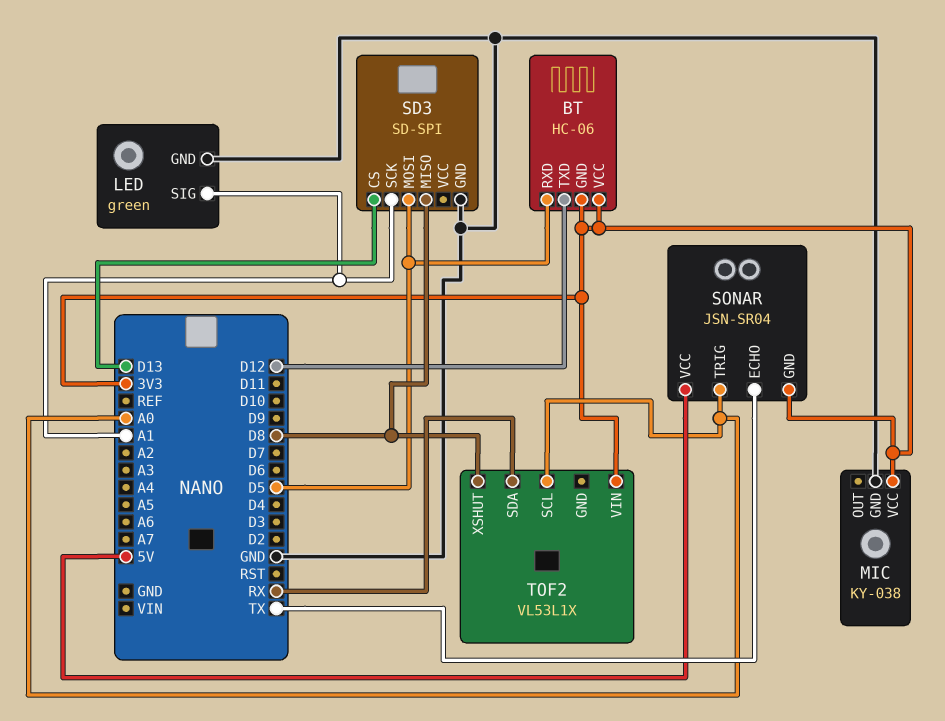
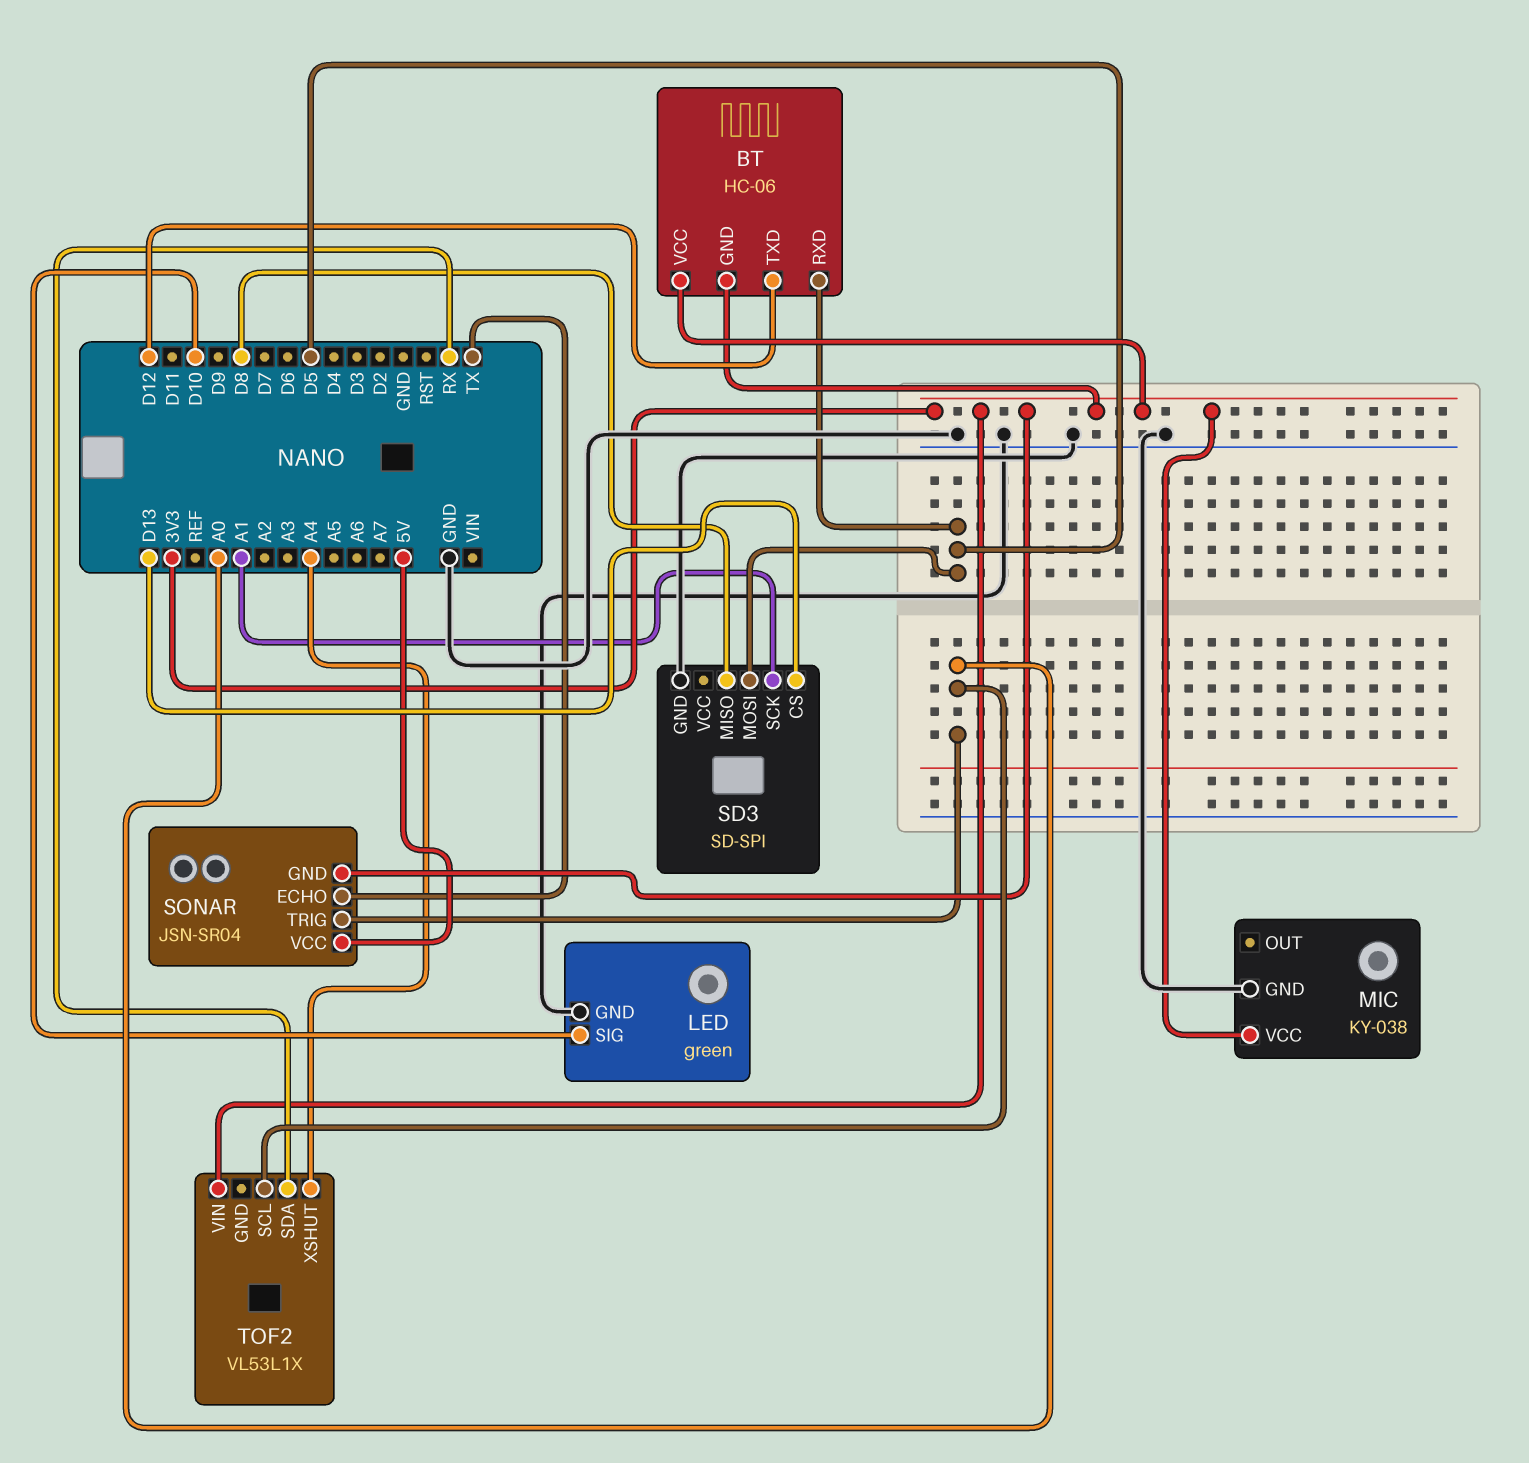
LED pin SIG: A1 -> D10
TOF2 pin XSHUT: D8 -> A4

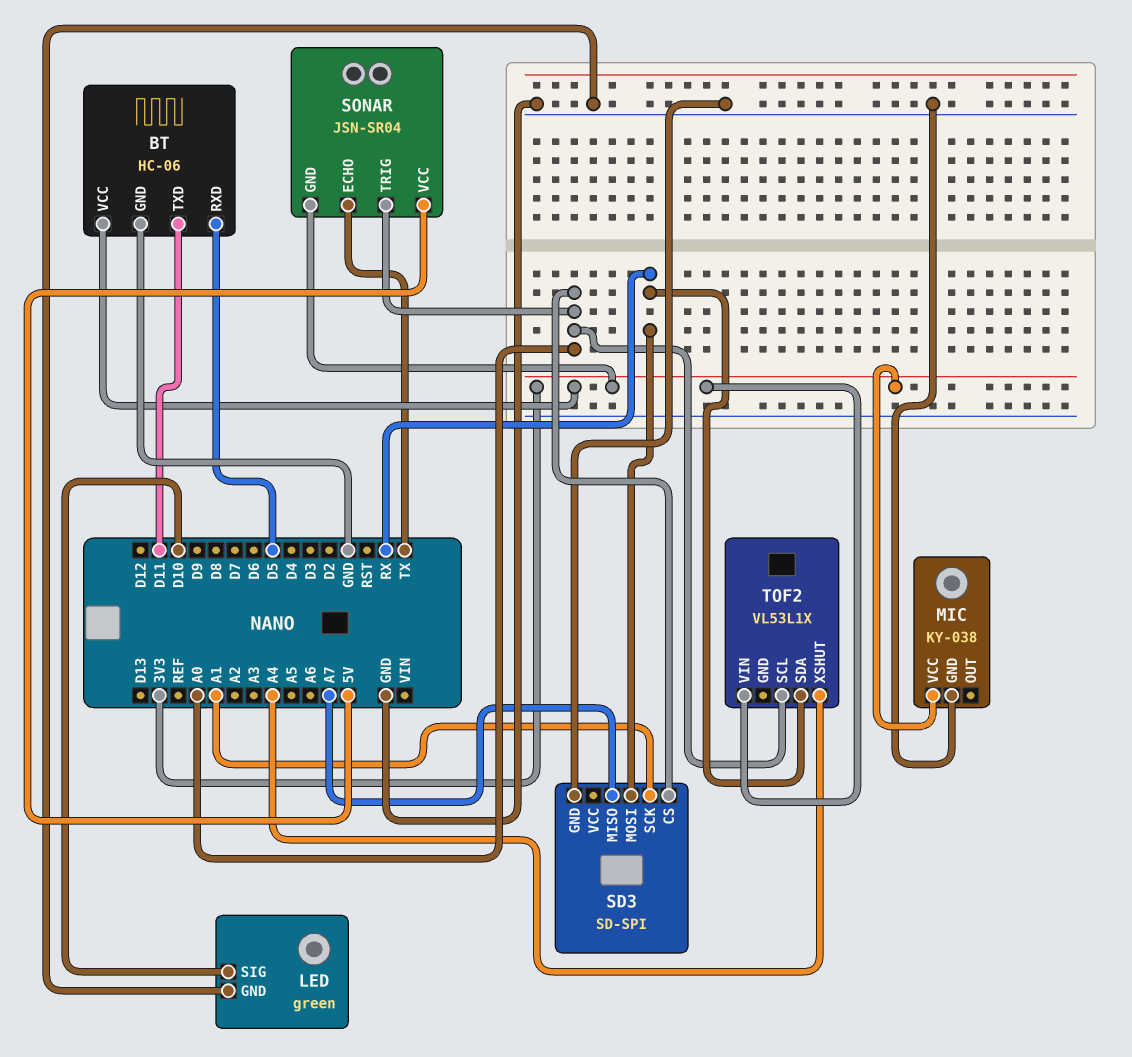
BT pin GND: 3V3 -> GND
BT pin TXD: D12 -> D11
SD3 pin CS: D13 -> A0
SD3 pin MISO: D8 -> A7
SD3 pin MOSI: D5 -> RX

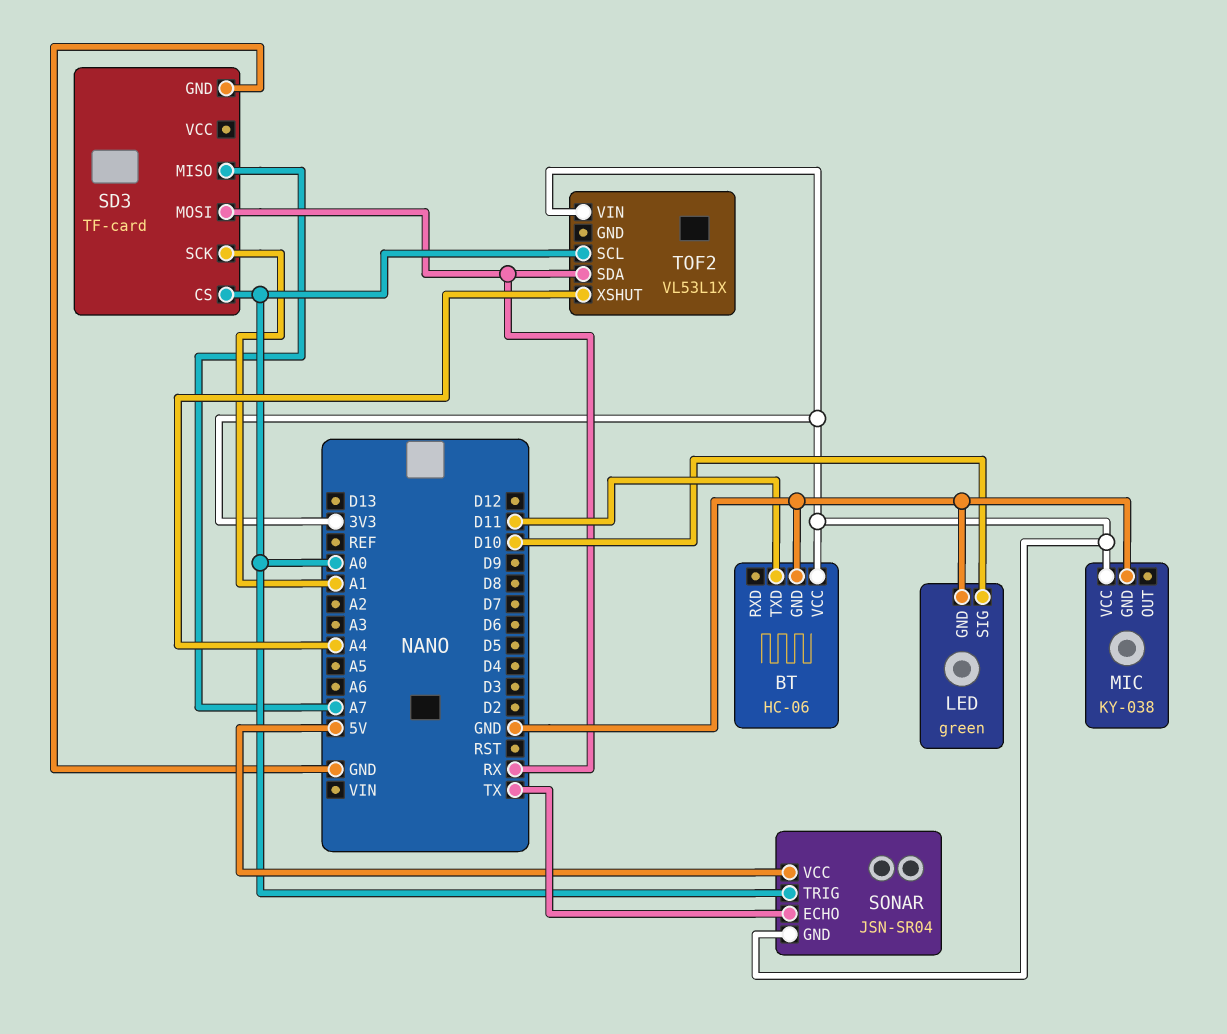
BT pin RXD: D5 -> none
SD3: SD-SPI -> TF-card

